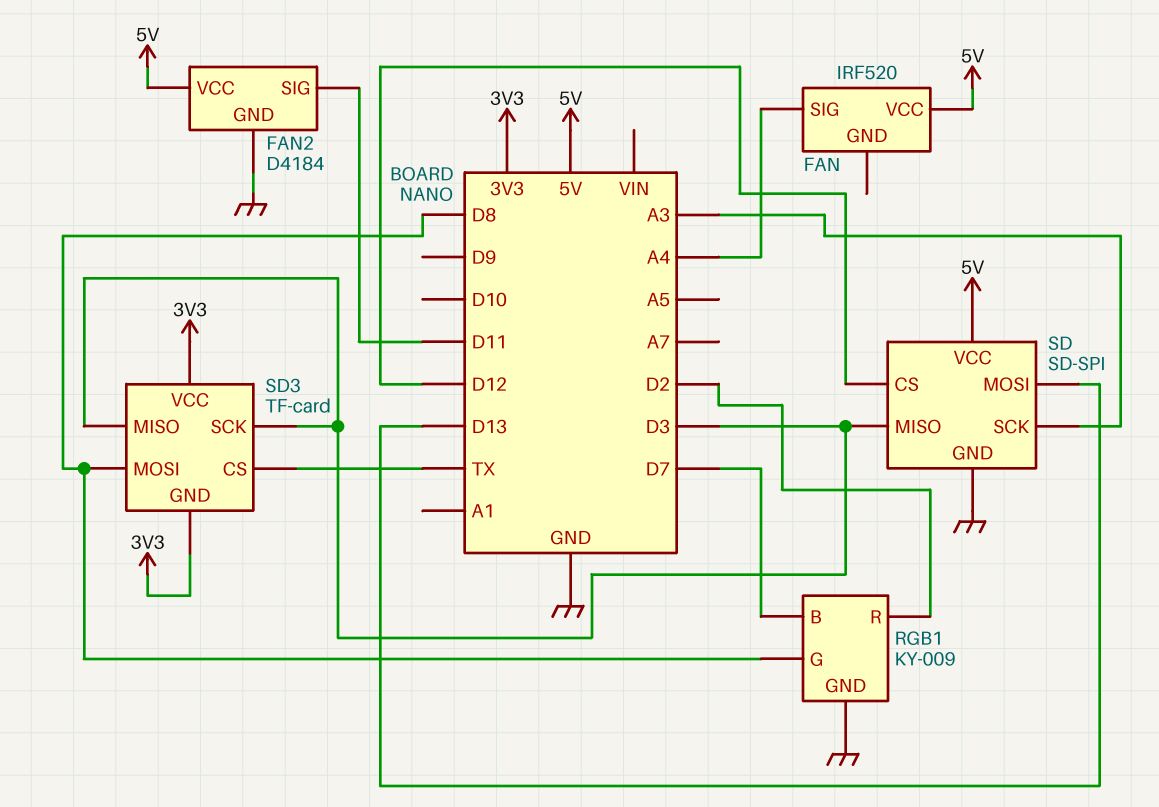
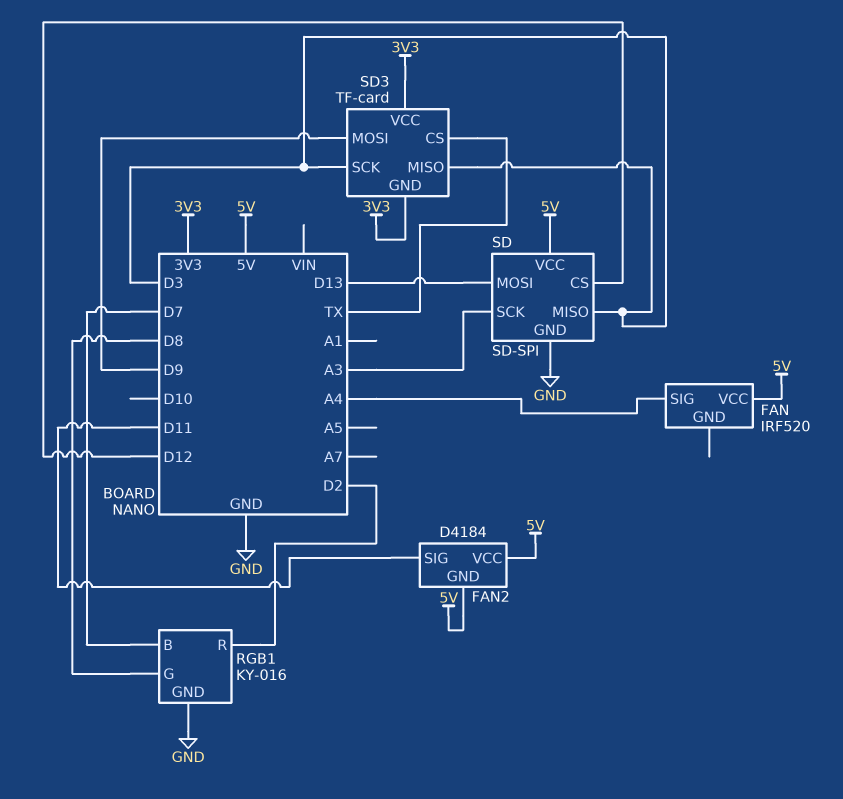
FAN2 pin GND: GND -> 5V
RGB1: KY-009 -> KY-016
SD3 pin MOSI: D8 -> D9

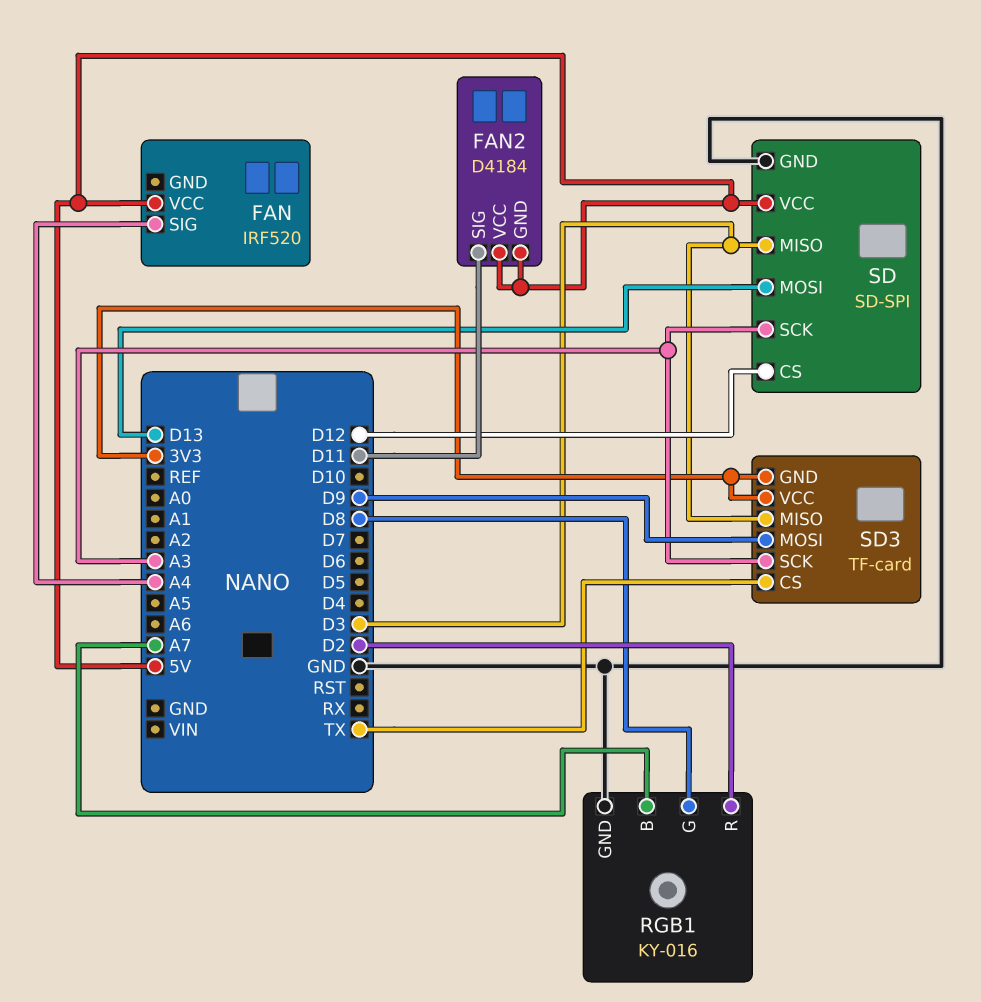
RGB1 pin B: D7 -> A7
SD3 pin SCK: D3 -> A3

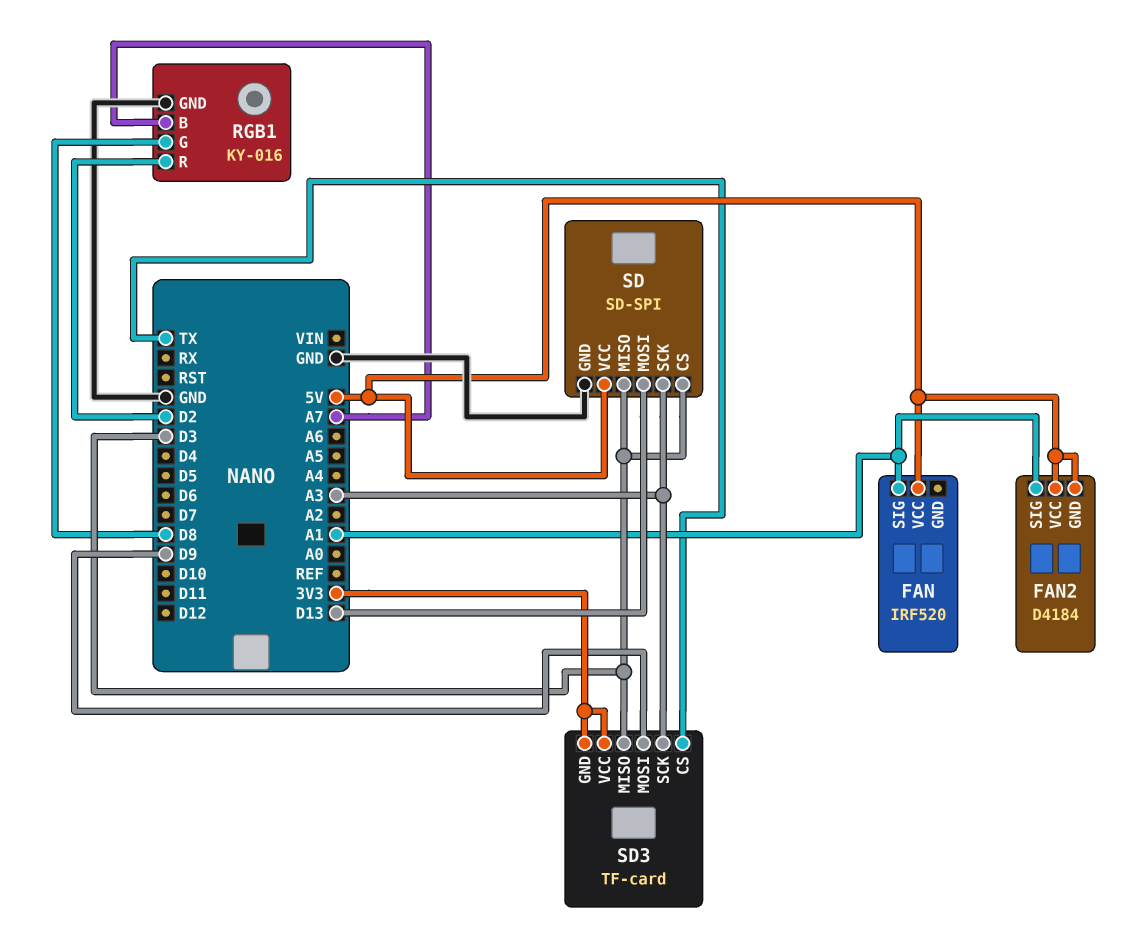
FAN pin SIG: A4 -> A1
FAN2 pin SIG: D11 -> A1
SD pin CS: D12 -> D3

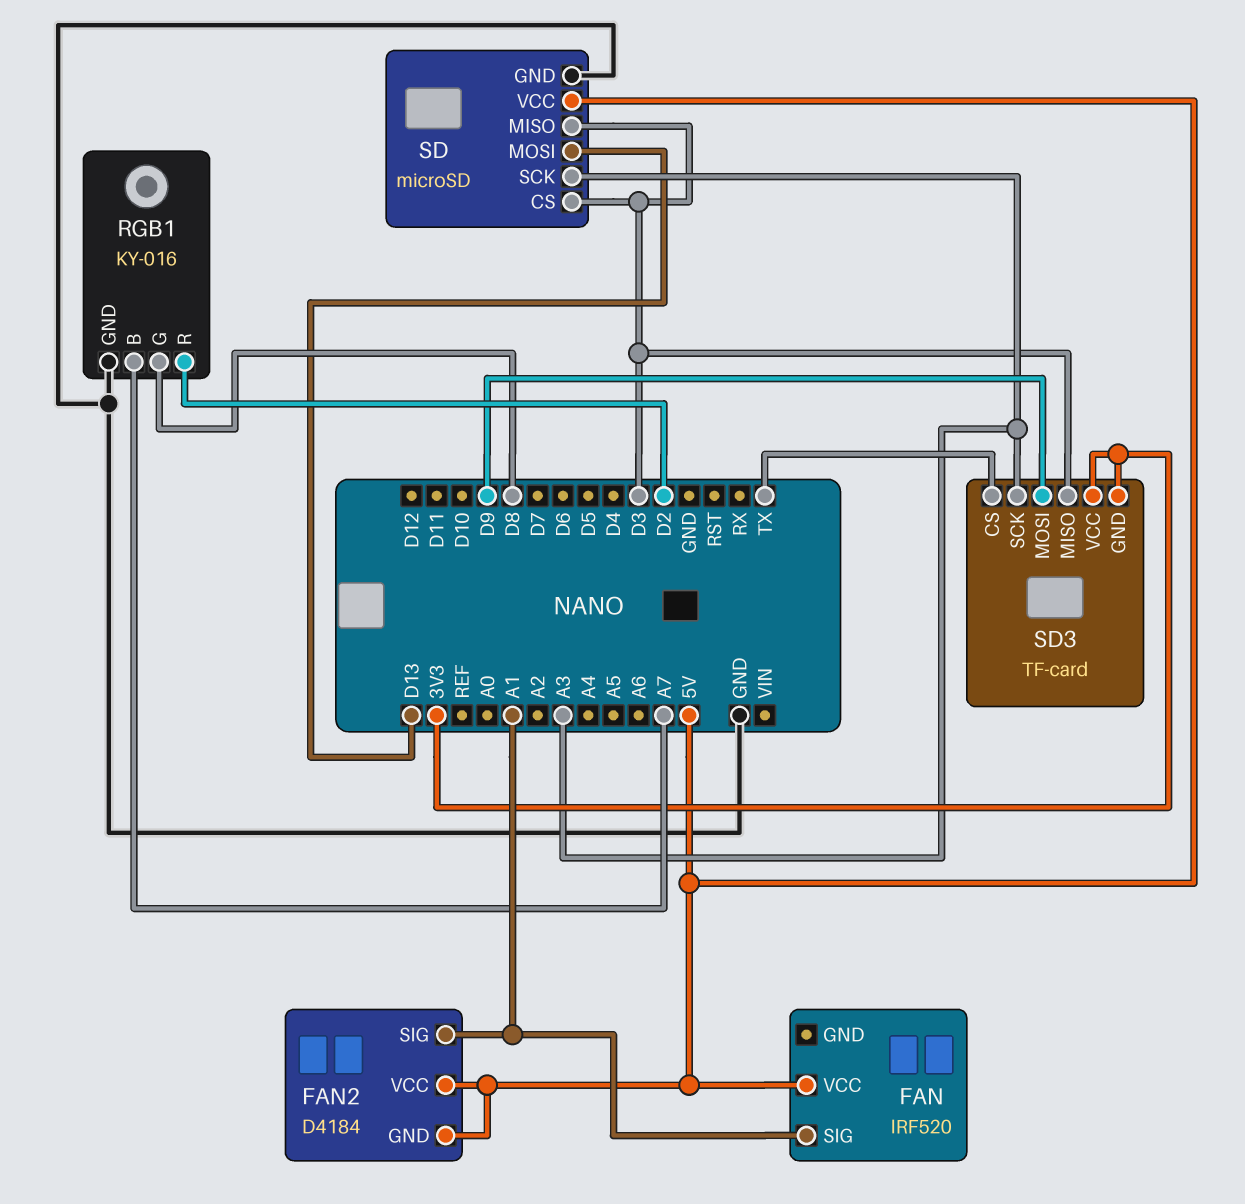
SD: SD-SPI -> microSD

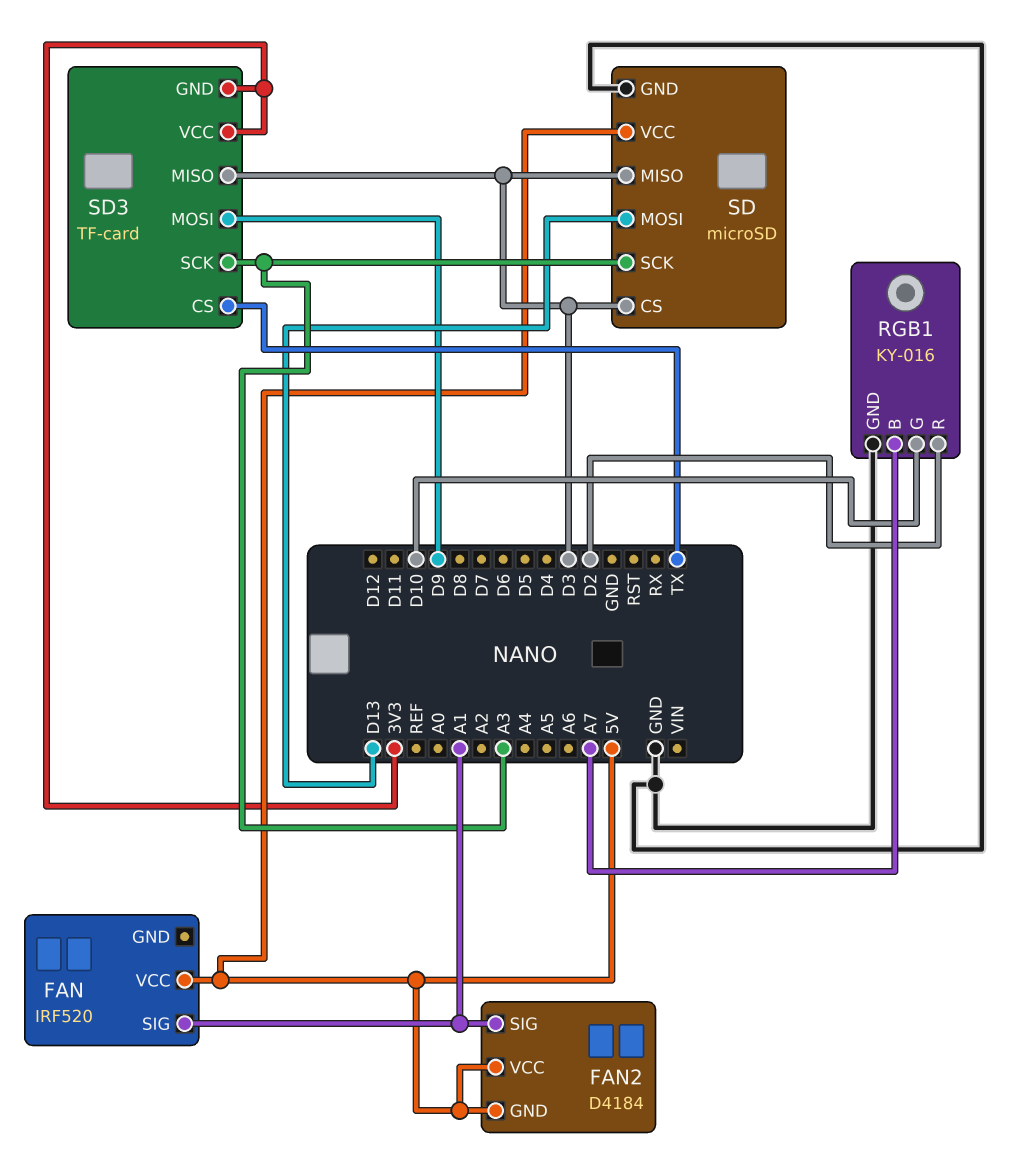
RGB1 pin G: D8 -> D10

